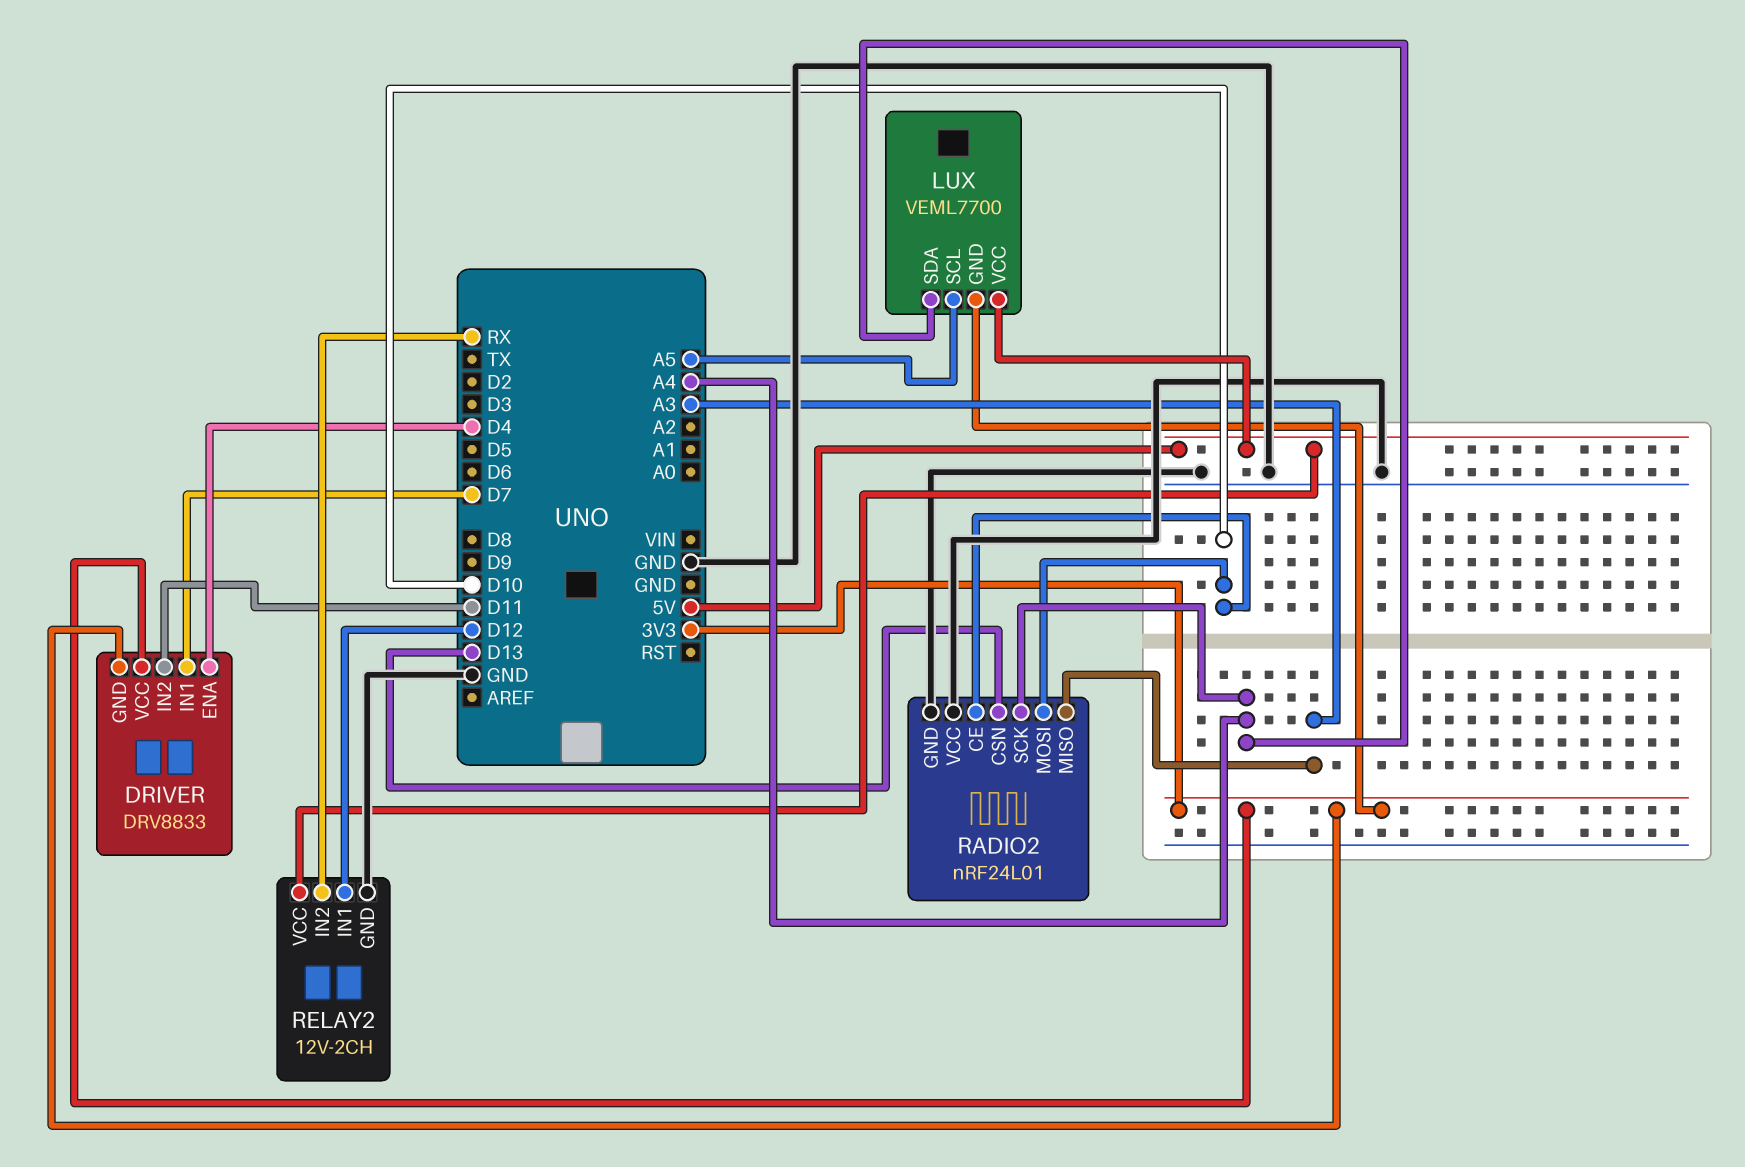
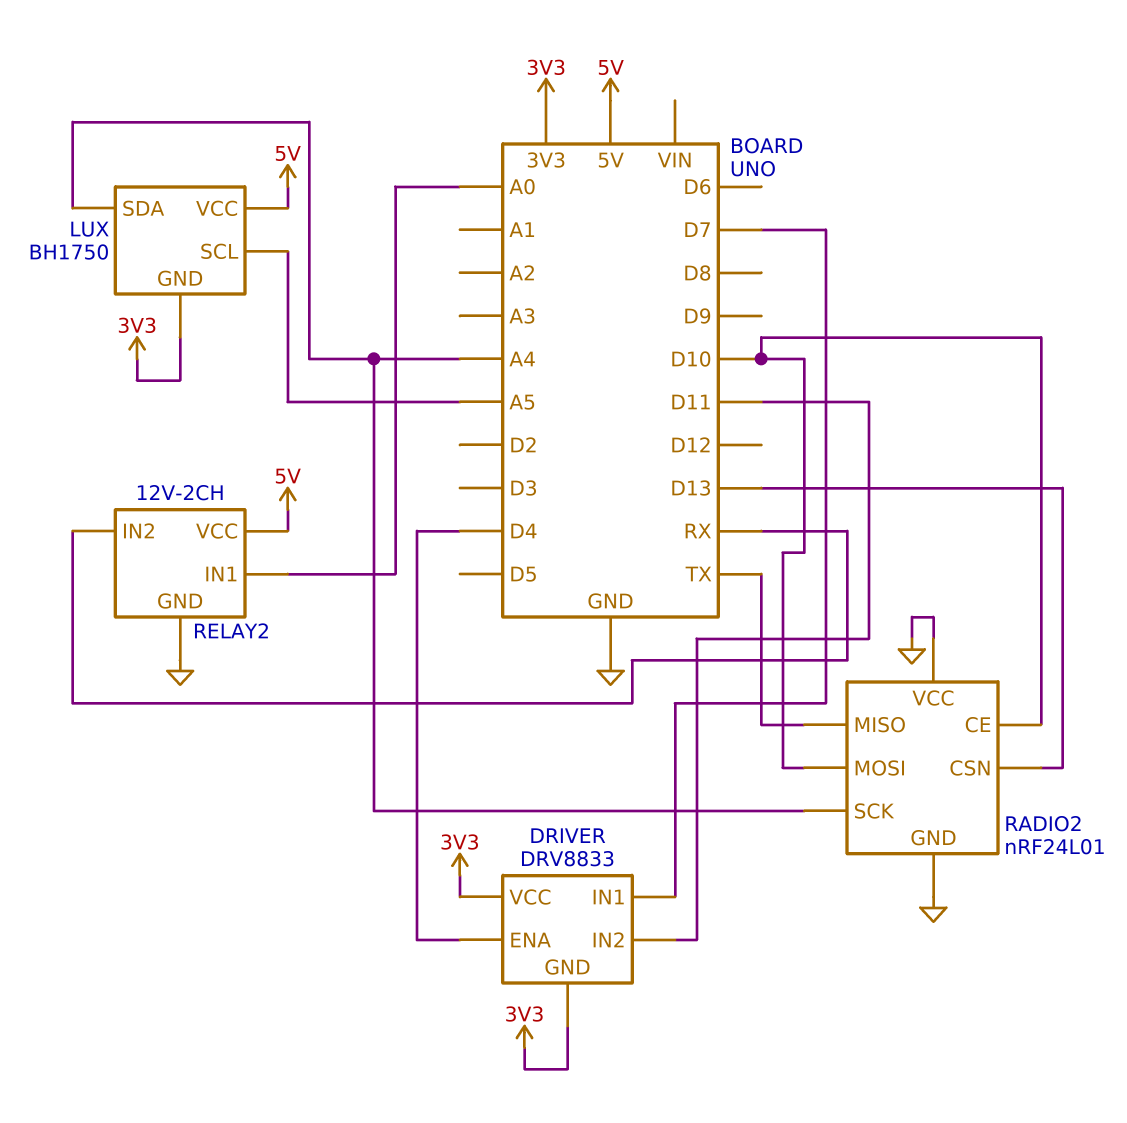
LUX: VEML7700 -> BH1750
RADIO2 pin MISO: A3 -> TX
RELAY2 pin IN1: D12 -> A0

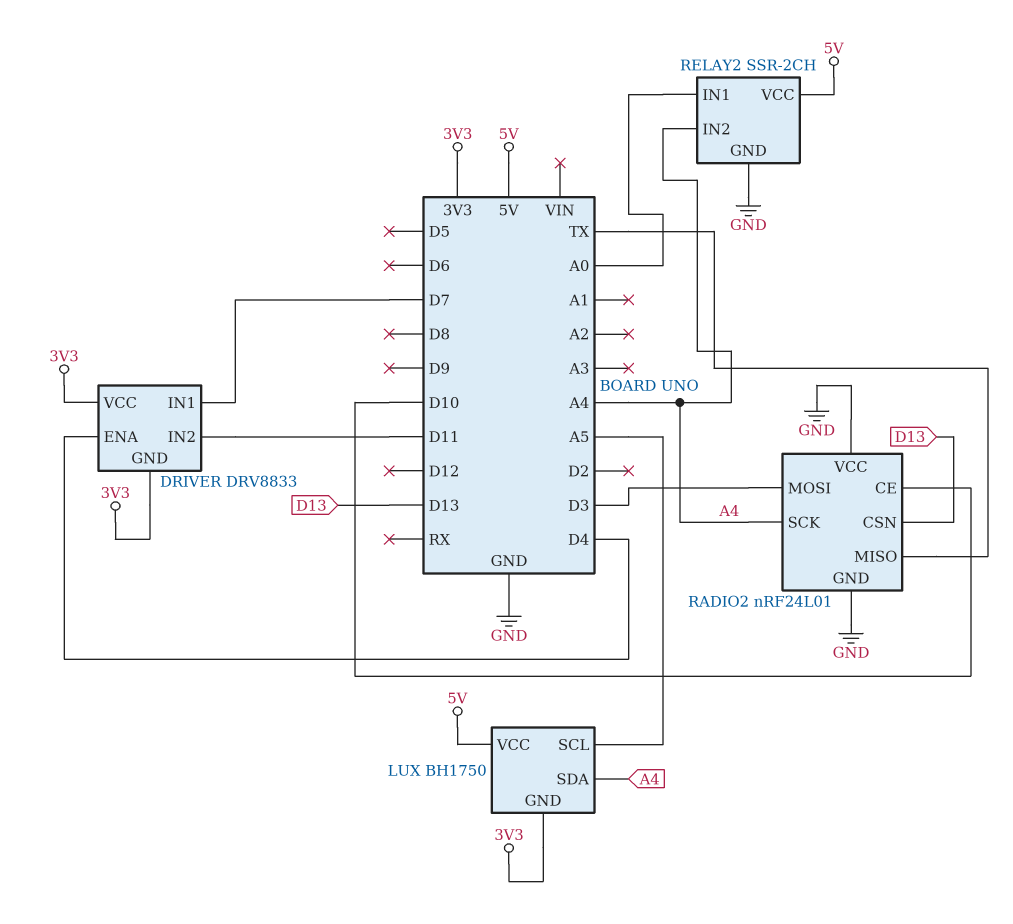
RADIO2 pin MOSI: D10 -> D3
RELAY2: 12V-2CH -> SSR-2CH
RELAY2 pin IN2: RX -> A4

